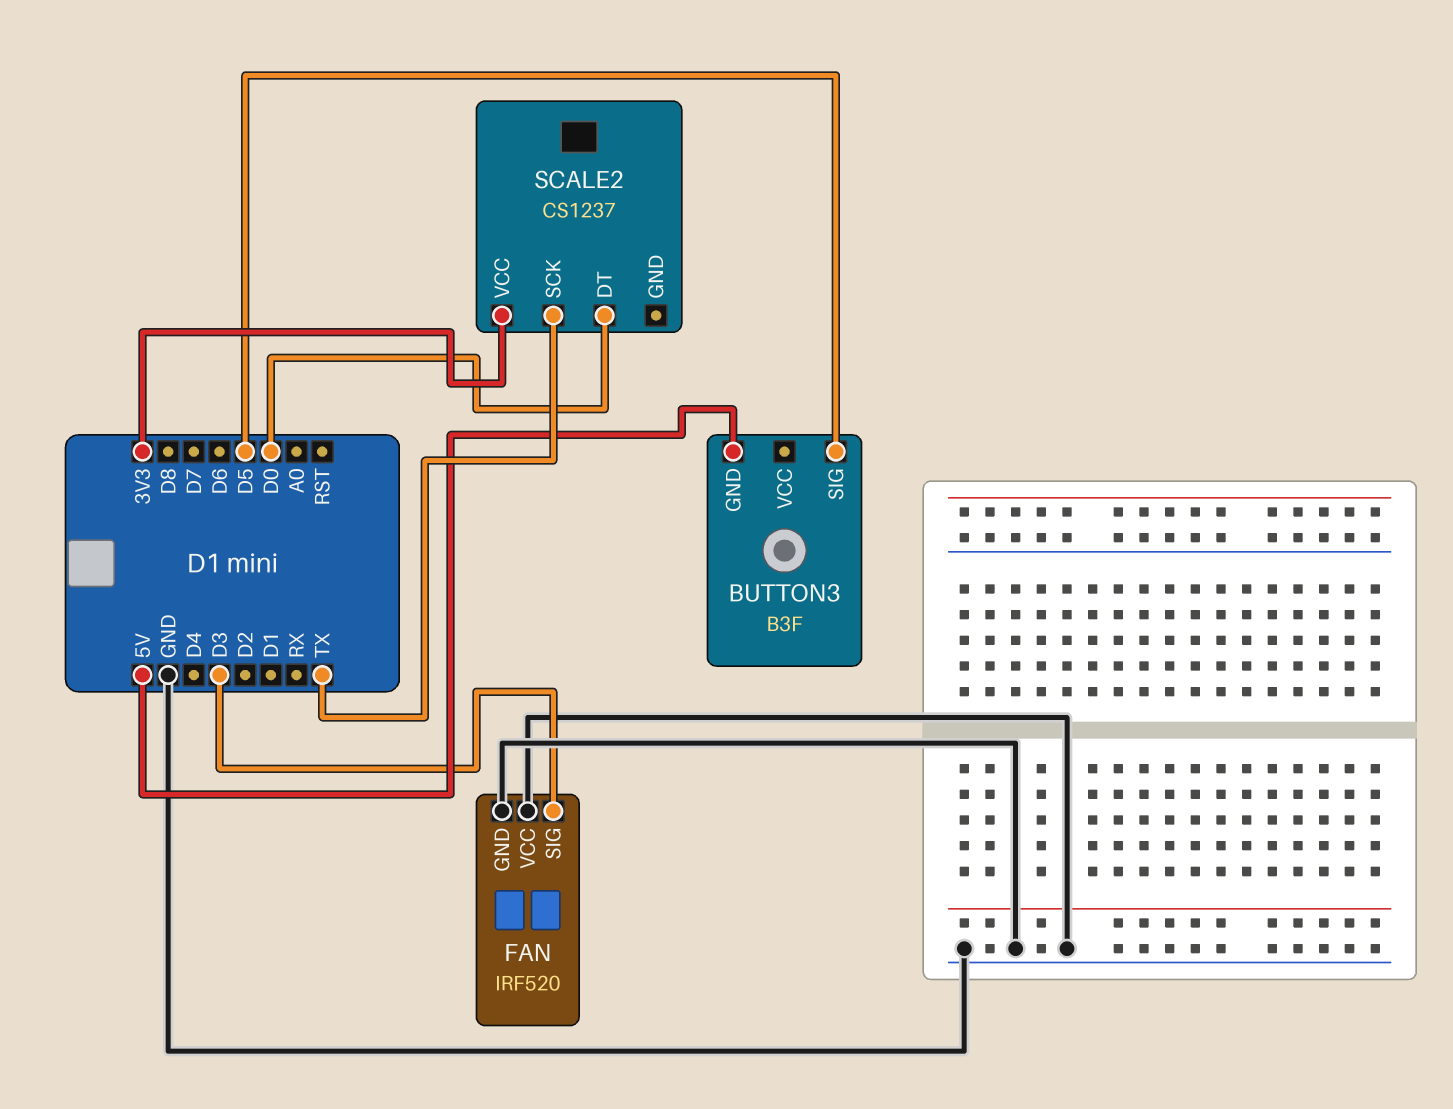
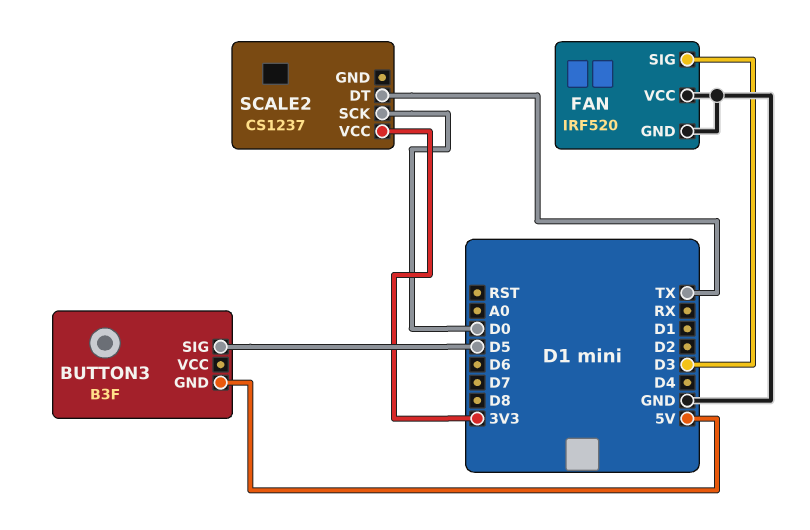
SCALE2 pin DT: D0 -> TX
SCALE2 pin SCK: TX -> D0

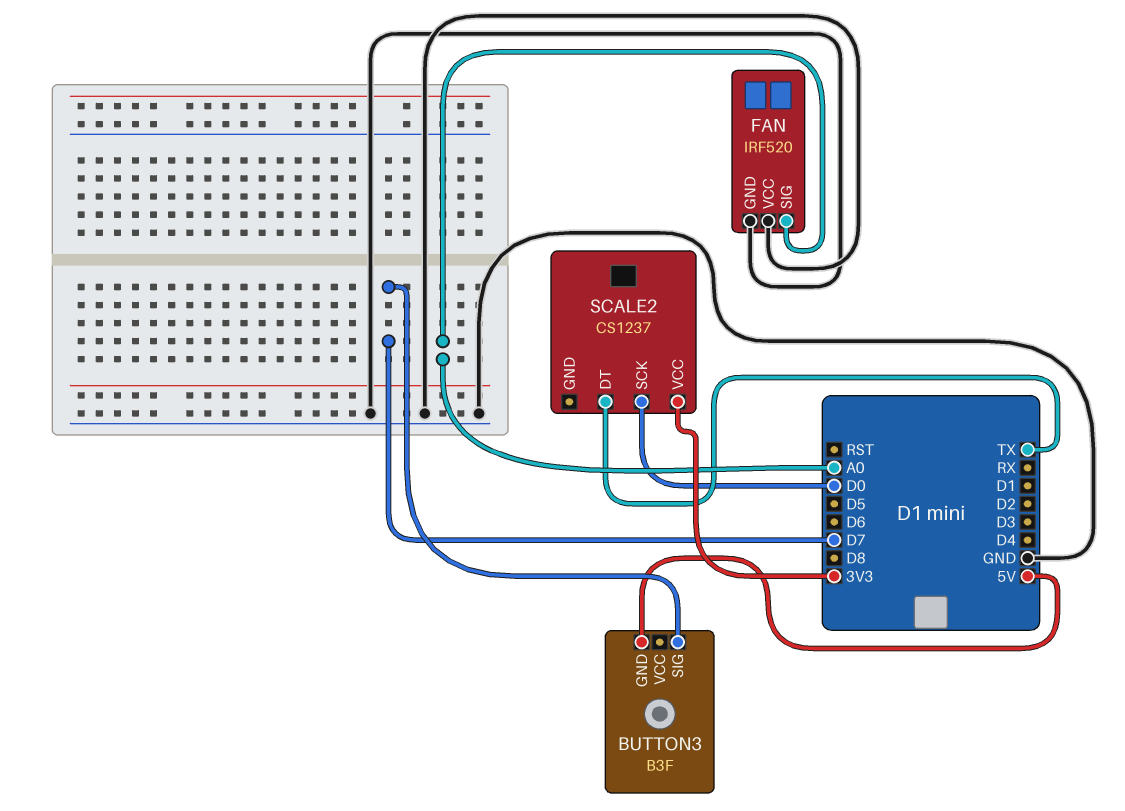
BUTTON3 pin SIG: D5 -> D7
FAN pin SIG: D3 -> A0

